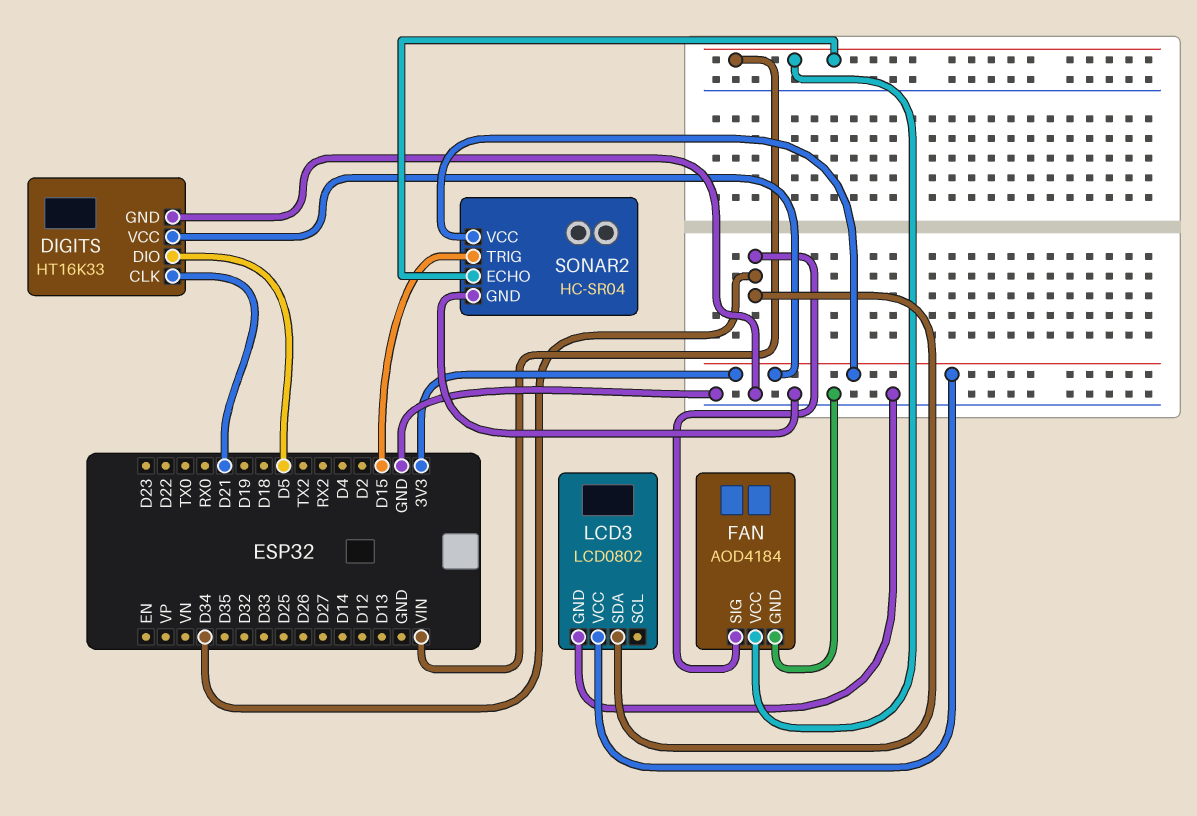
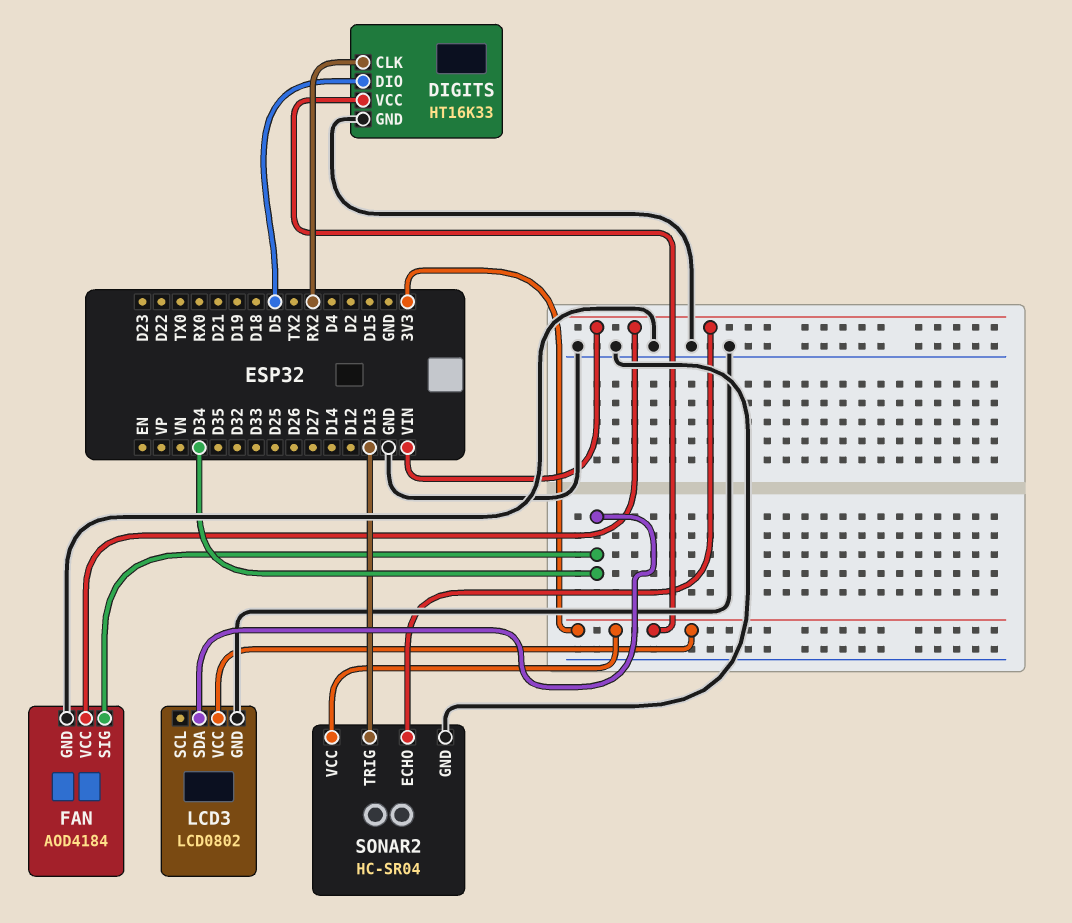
DIGITS pin CLK: D21 -> RX2
SONAR2 pin TRIG: D15 -> D13

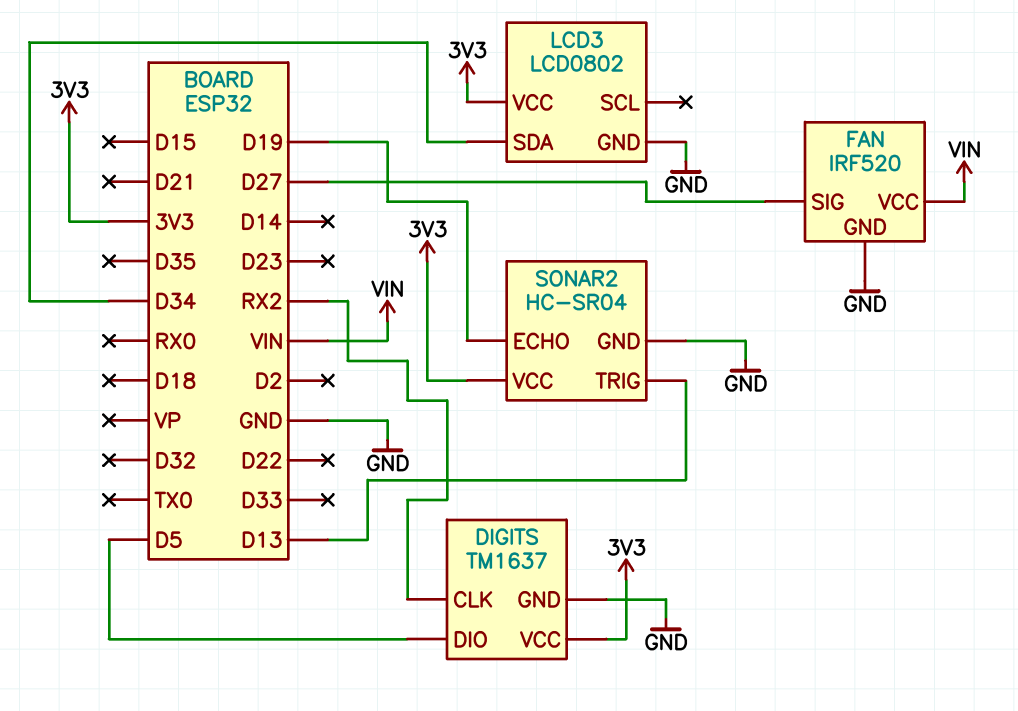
DIGITS: HT16K33 -> TM1637
FAN: AOD4184 -> IRF520
FAN pin SIG: D34 -> D27
SONAR2 pin ECHO: VIN -> D19

